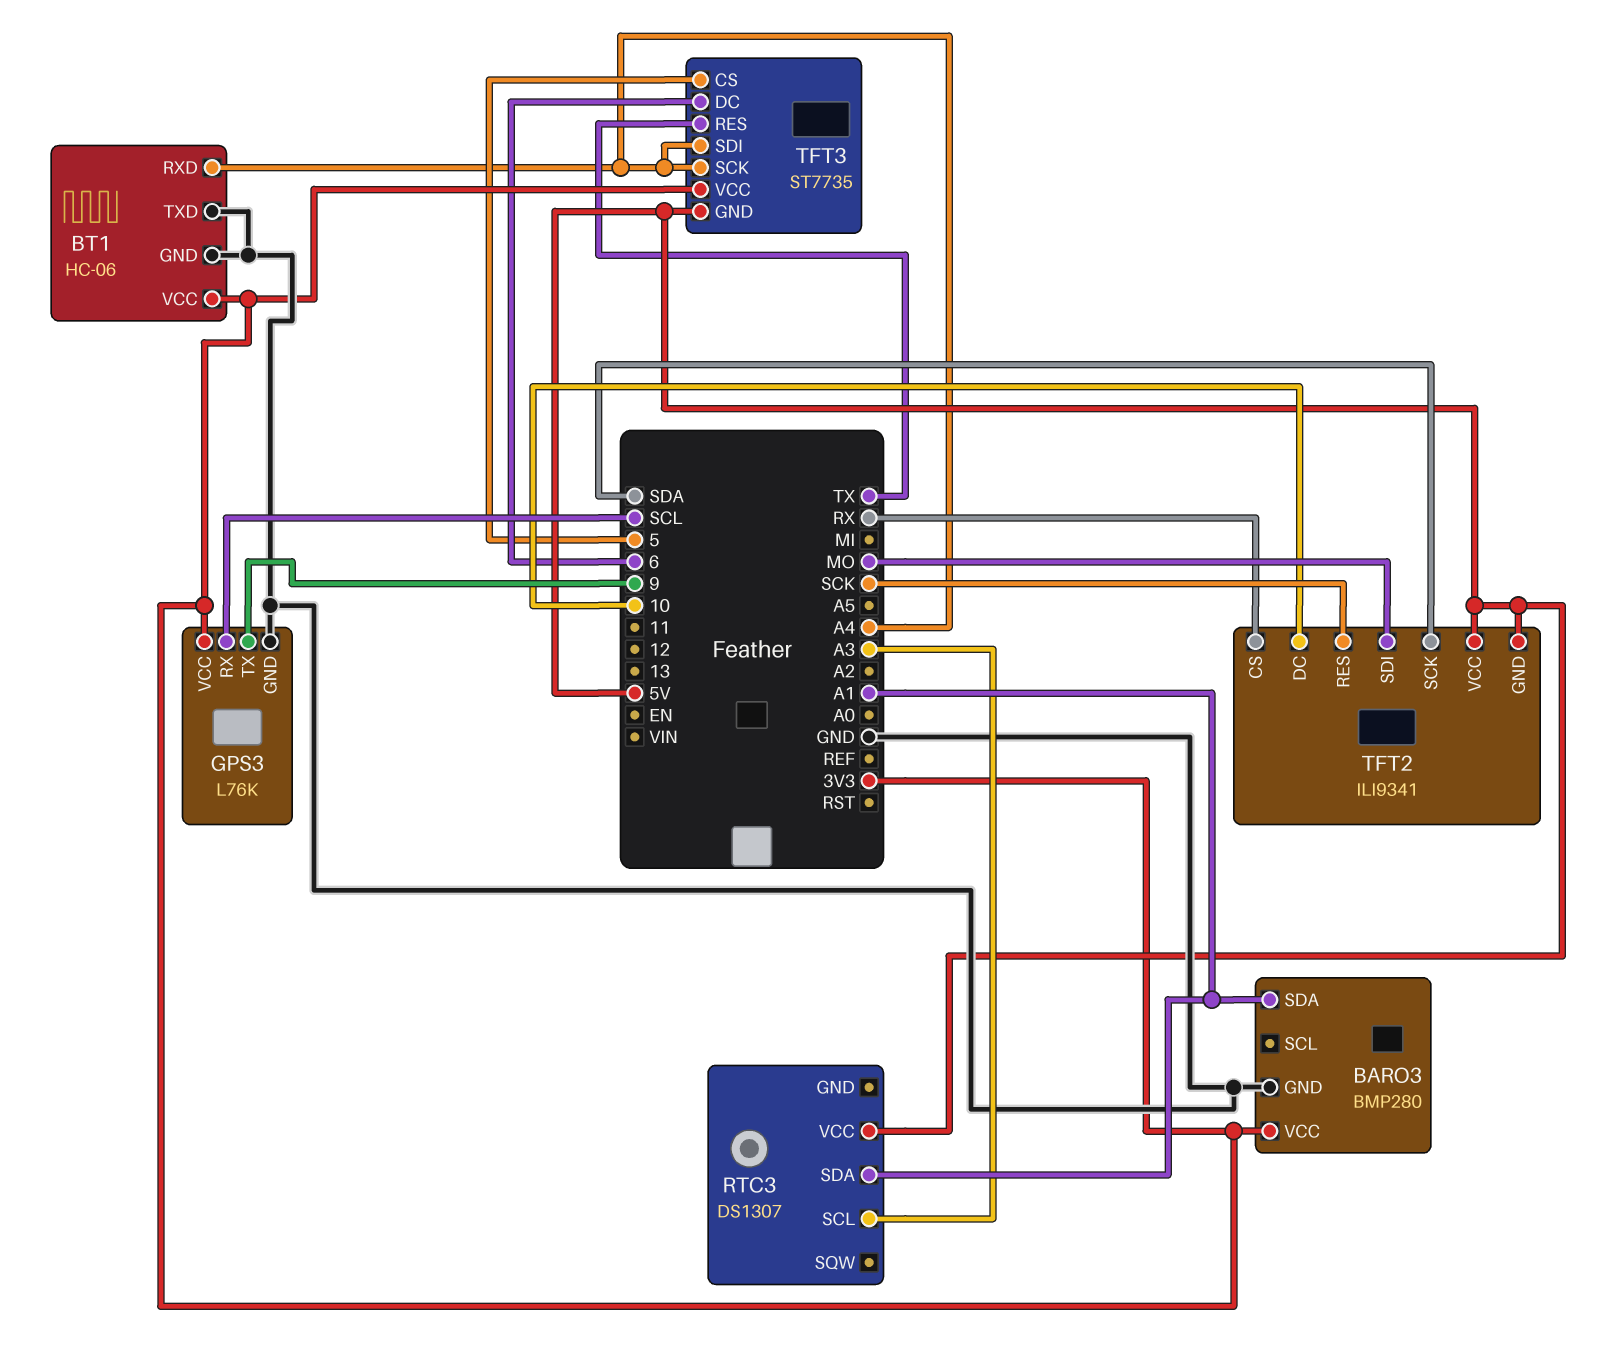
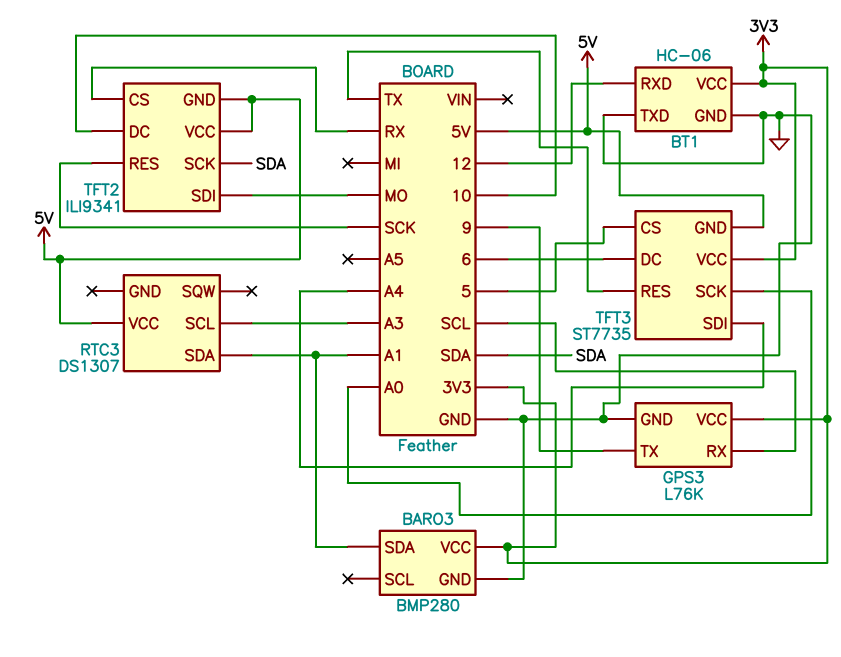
BT1 pin RXD: A4 -> 12
TFT3 pin SCK: A4 -> A0

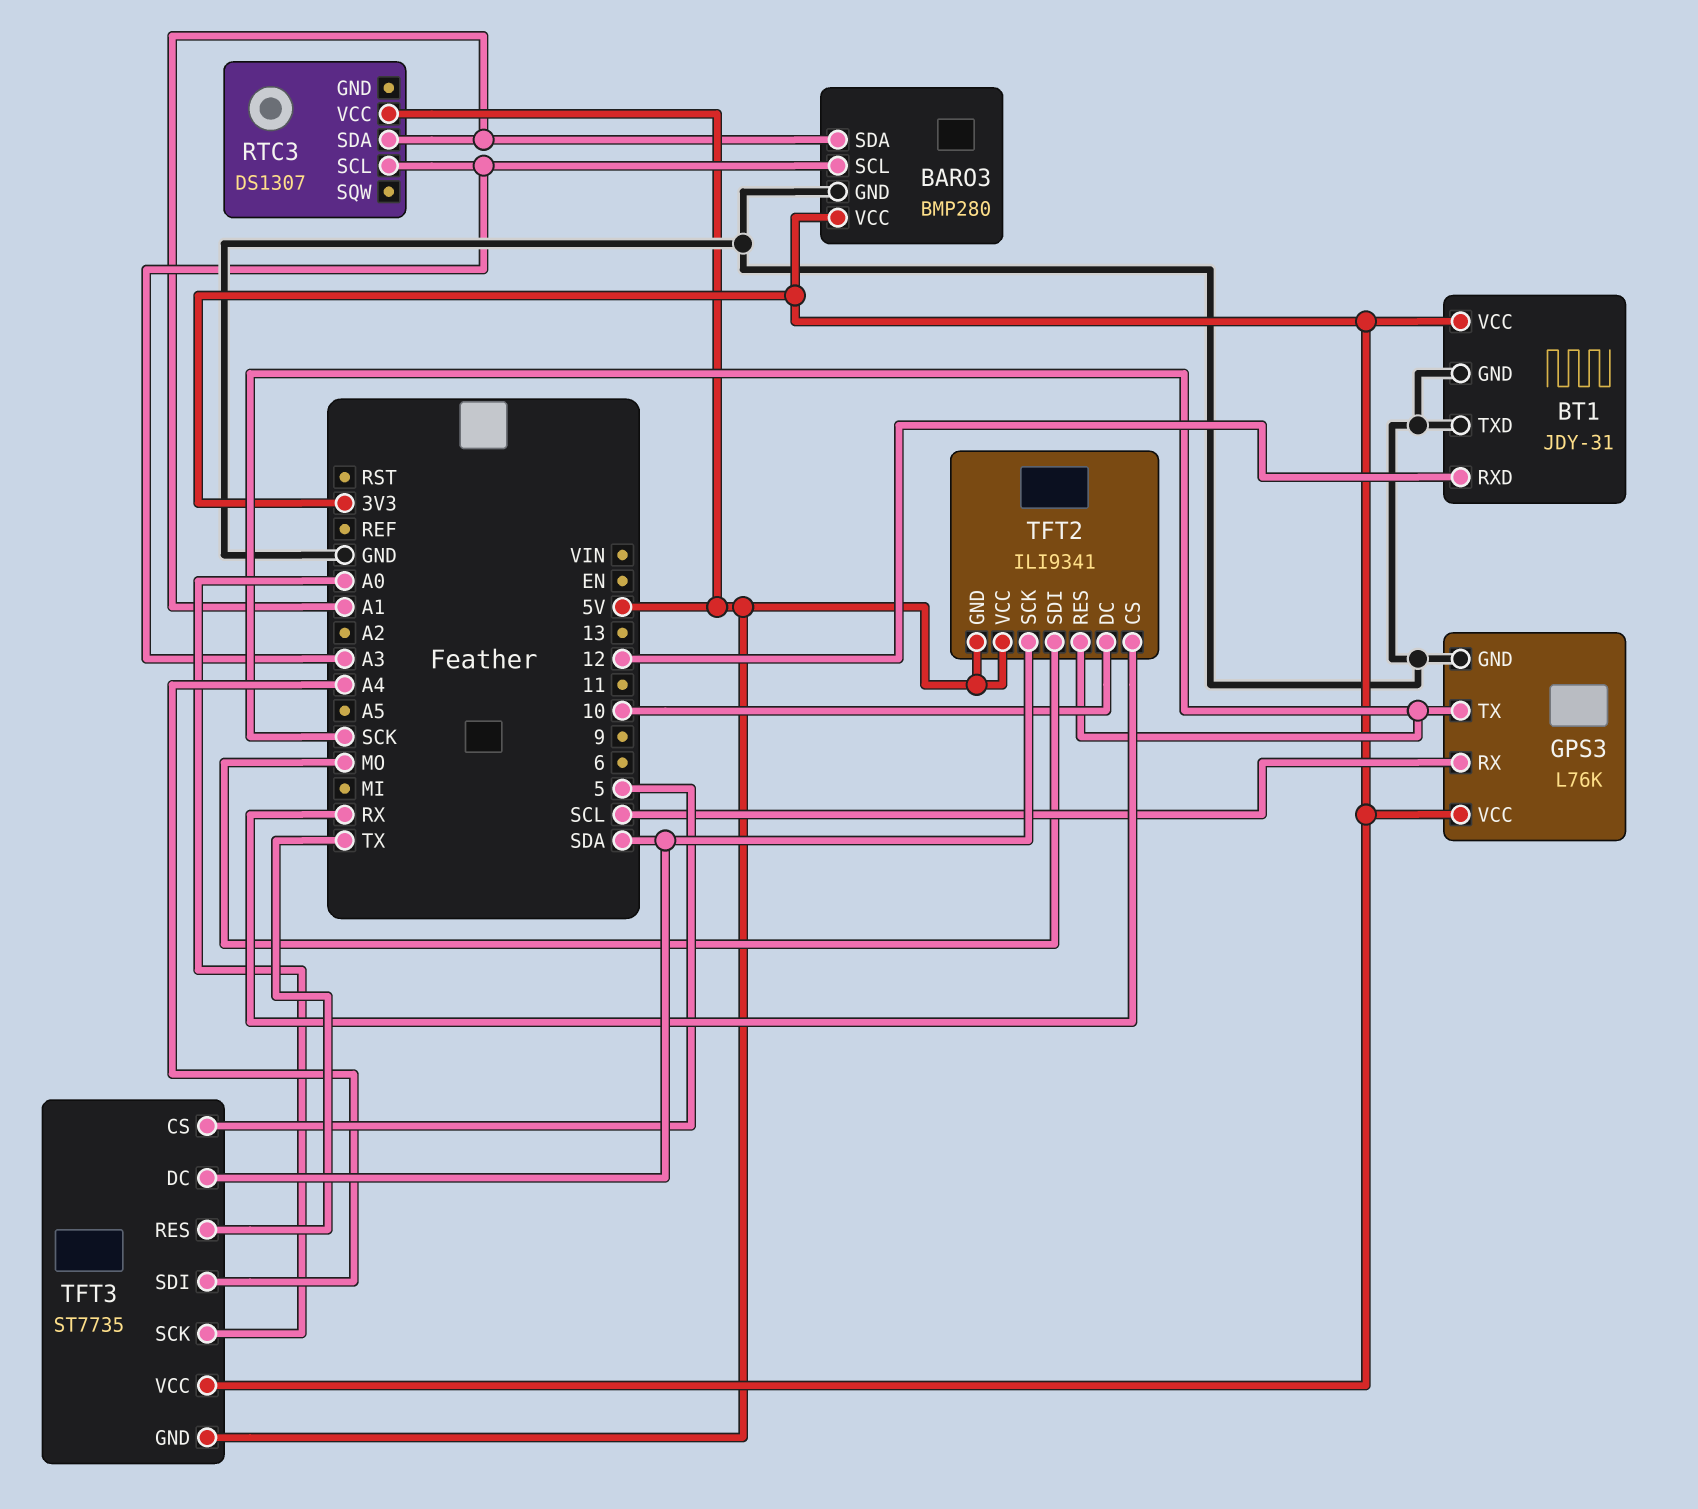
BARO3 pin SCL: none -> A3
BT1: HC-06 -> JDY-31
GPS3 pin TX: 9 -> SCK
TFT3 pin DC: 6 -> SDA

